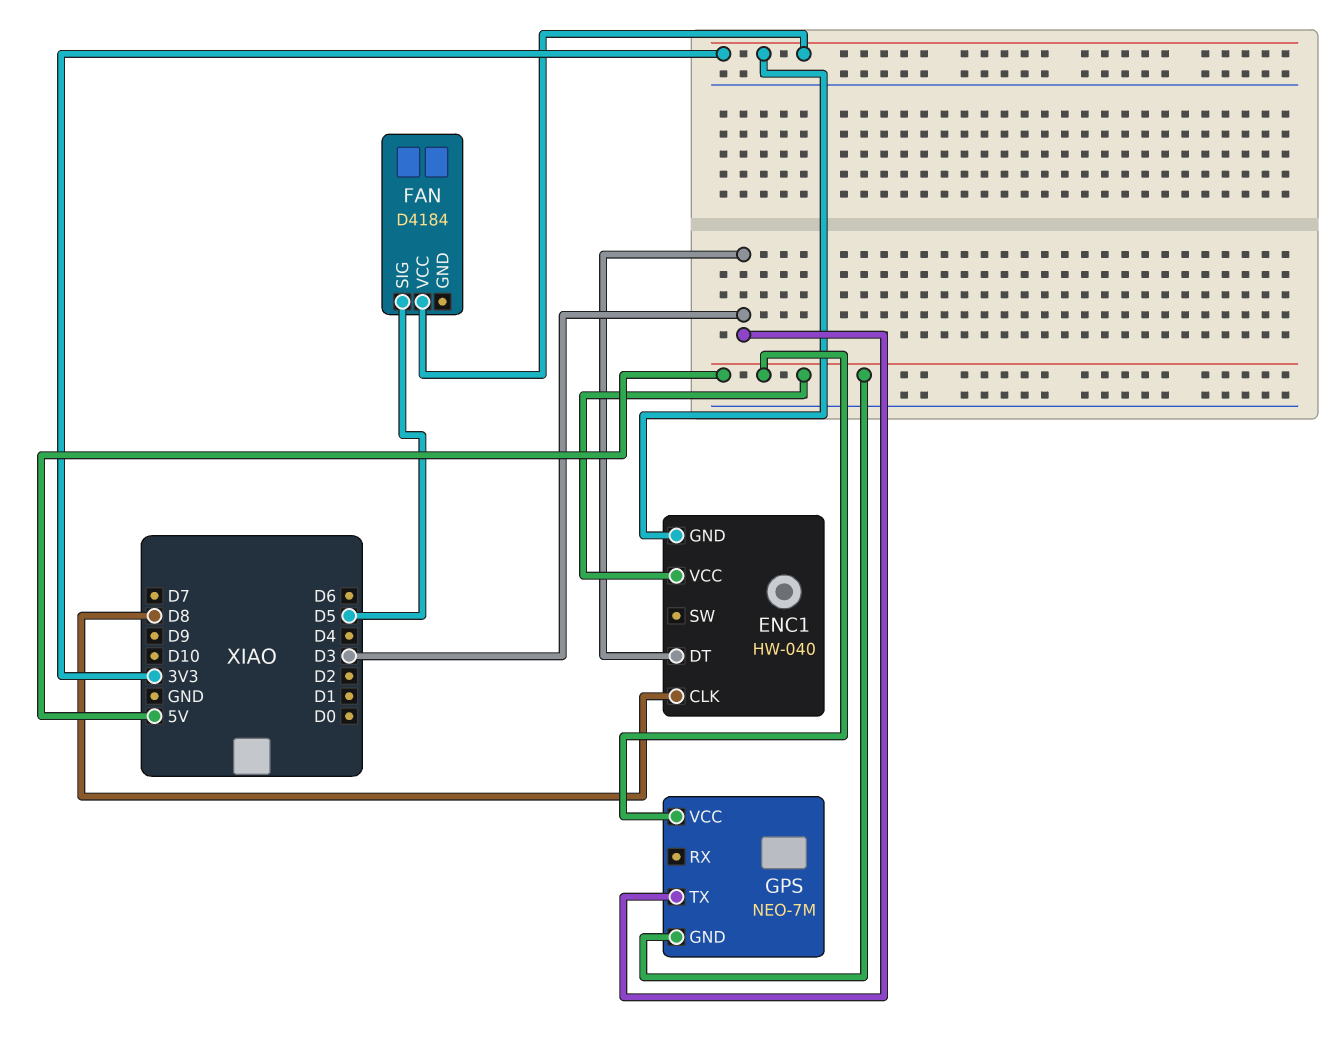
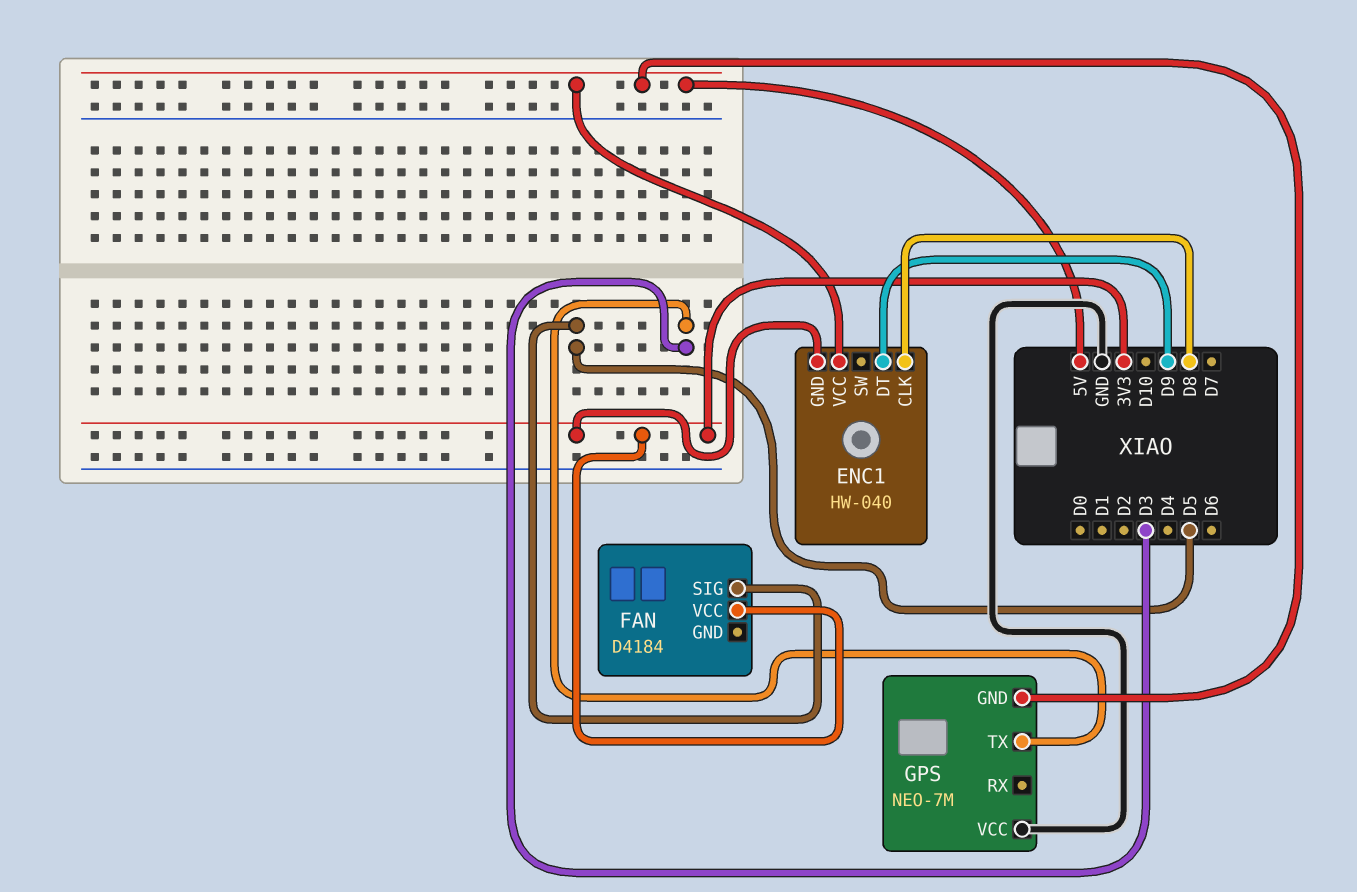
ENC1 pin DT: D3 -> D9
GPS pin VCC: 5V -> GND

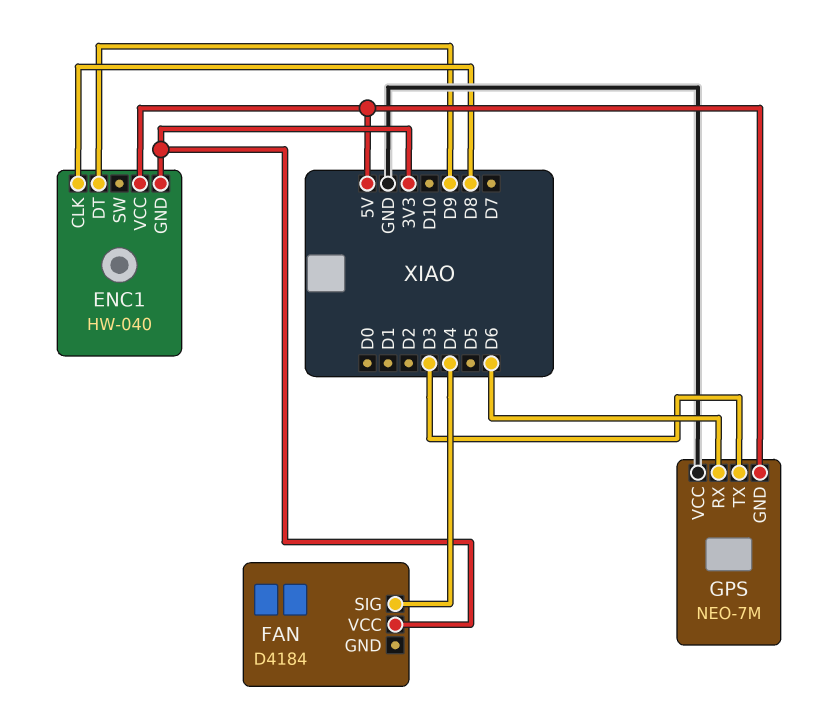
FAN pin SIG: D5 -> D4
GPS pin RX: none -> D6

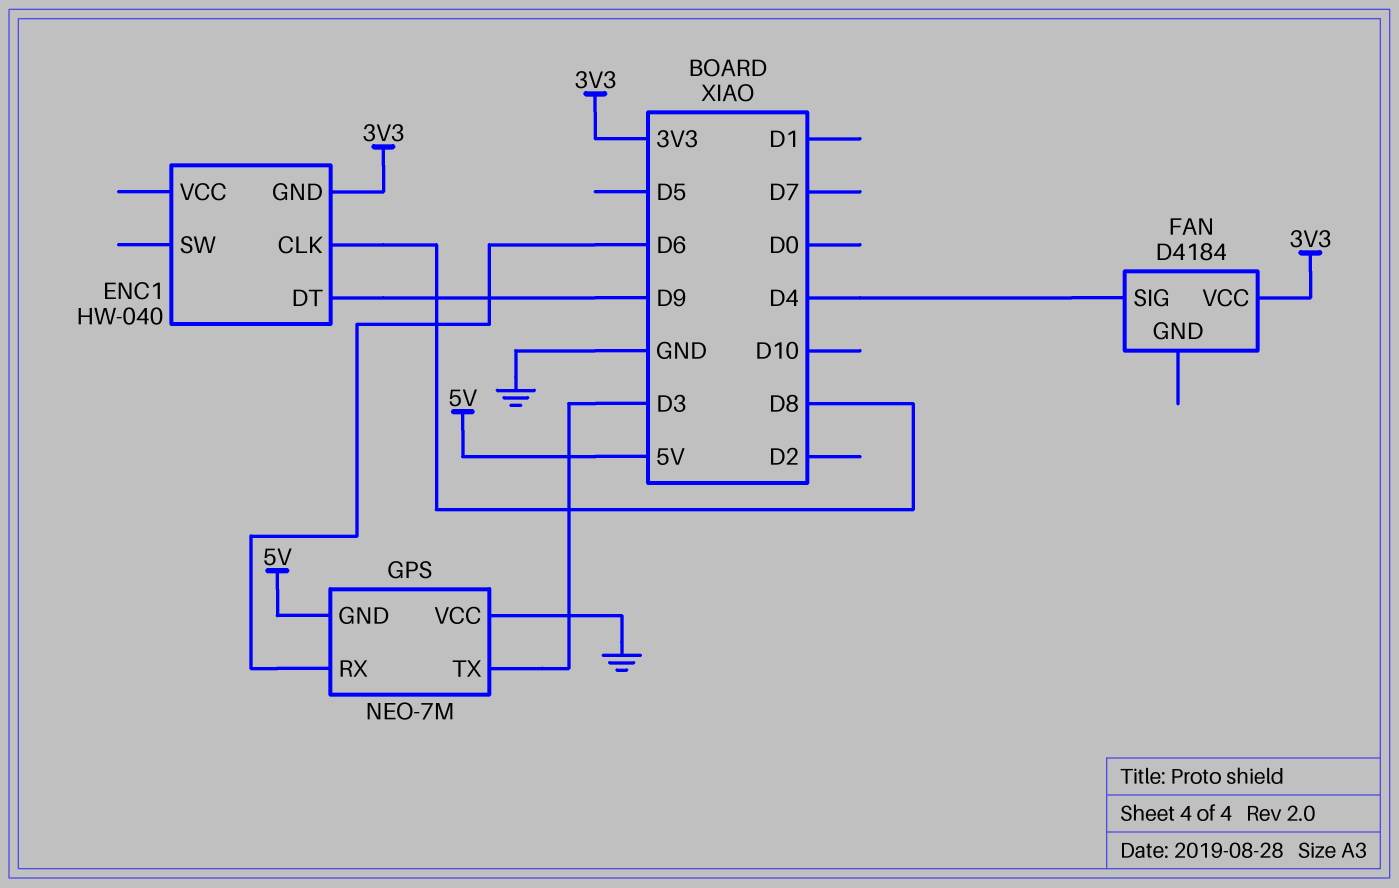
ENC1 pin VCC: 5V -> none

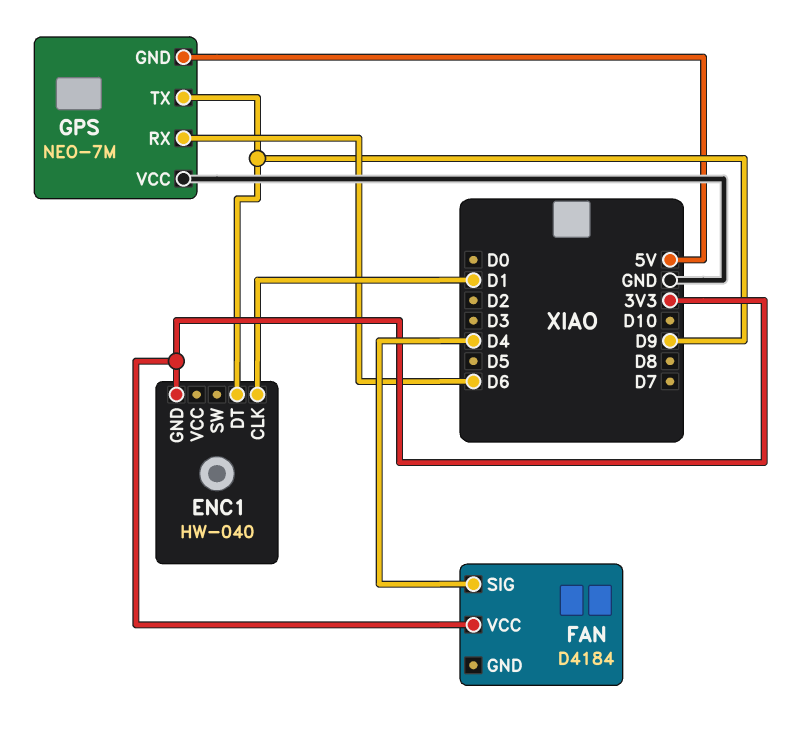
ENC1 pin CLK: D8 -> D1
GPS pin TX: D3 -> D9

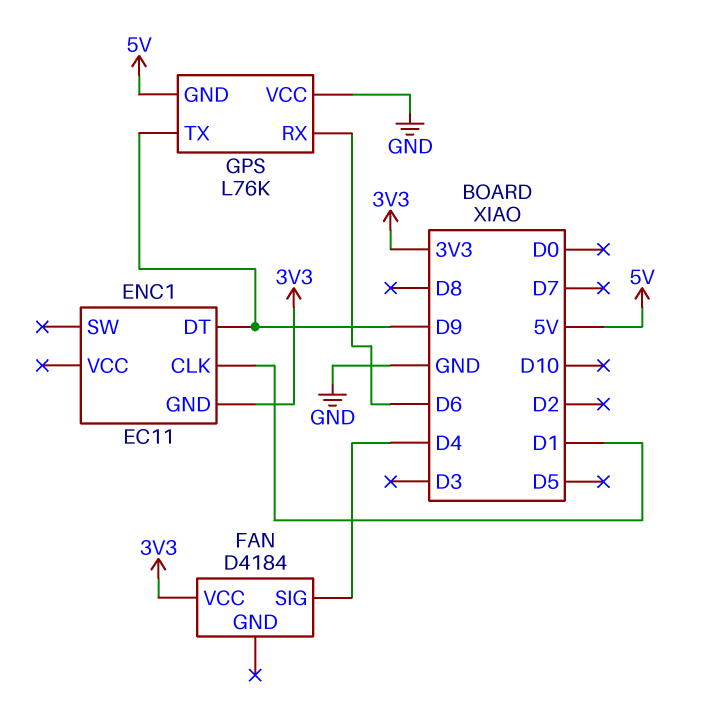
ENC1: HW-040 -> EC11
GPS: NEO-7M -> L76K

